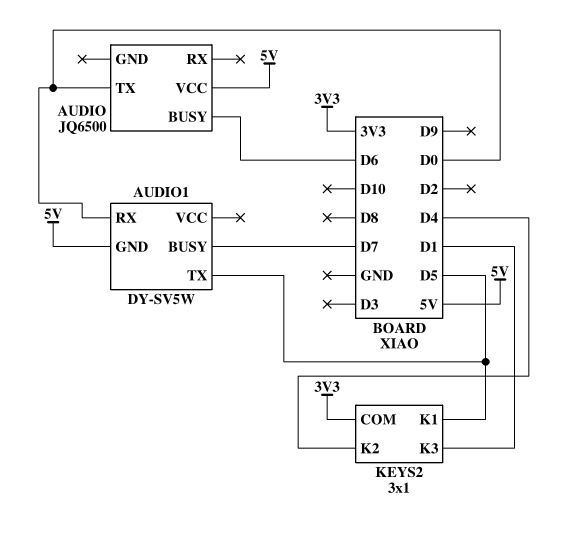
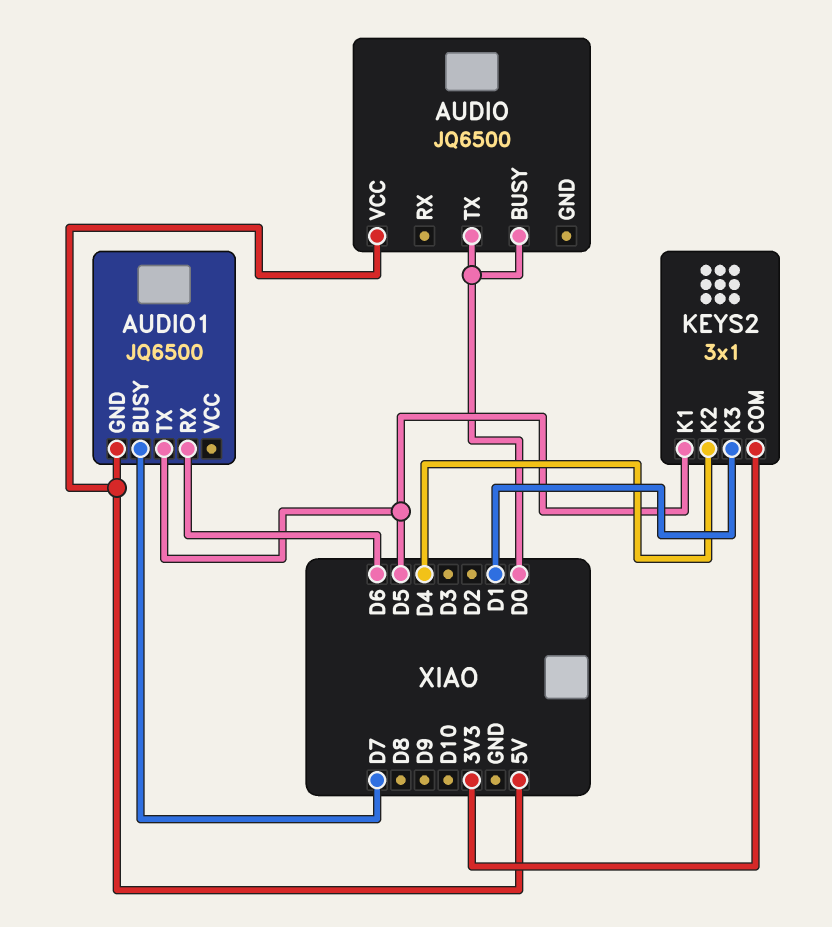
AUDIO pin BUSY: D6 -> D0
AUDIO1: DY-SV5W -> JQ6500
AUDIO1 pin RX: D0 -> D6

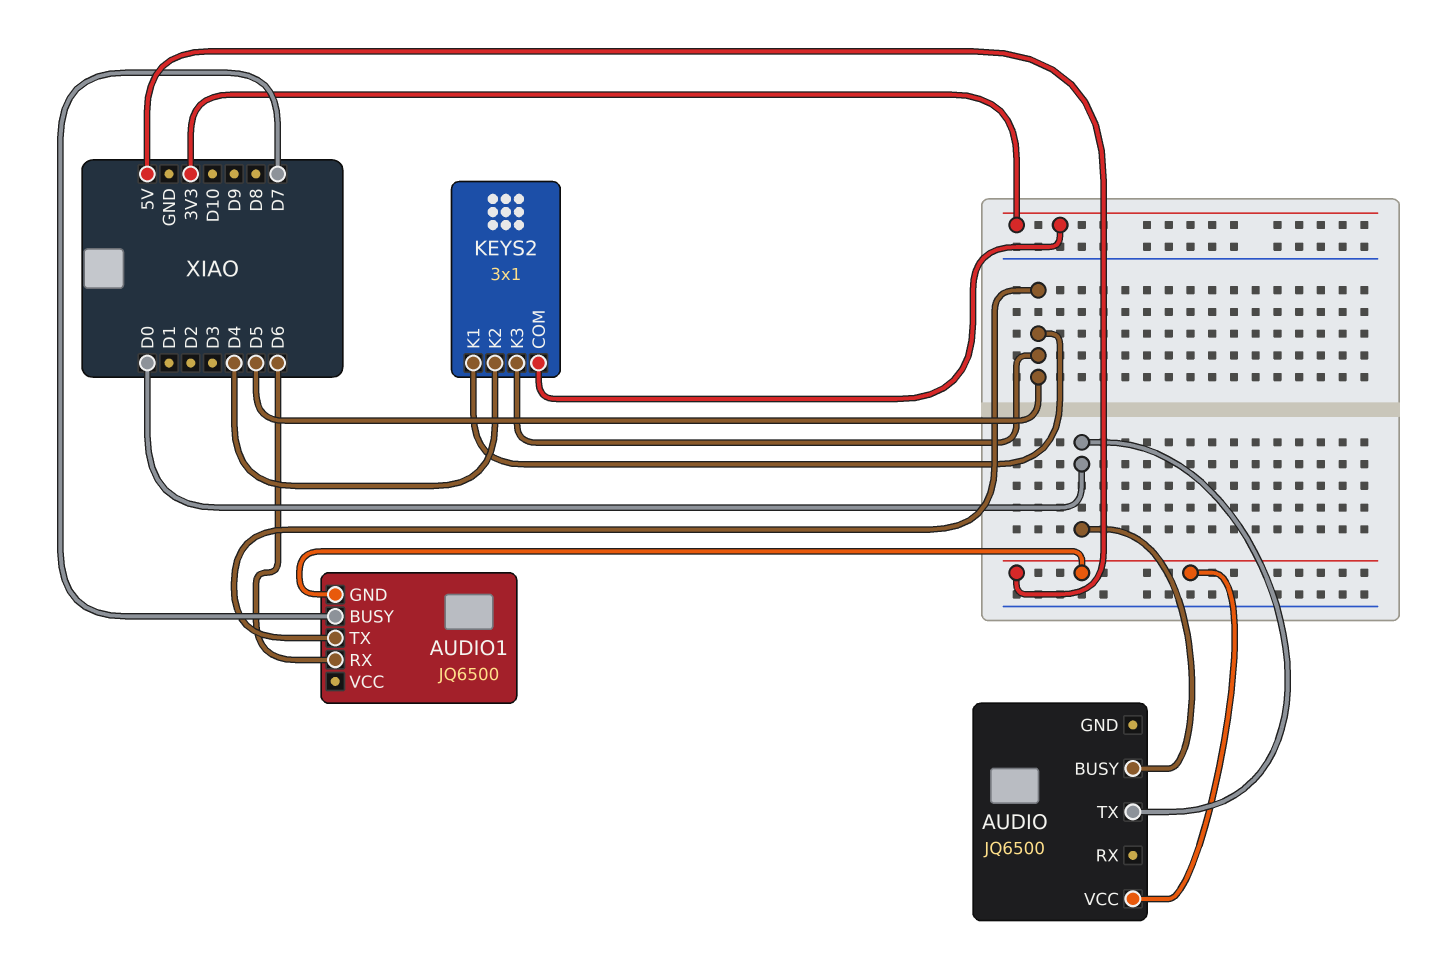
KEYS2 pin K3: D1 -> D5

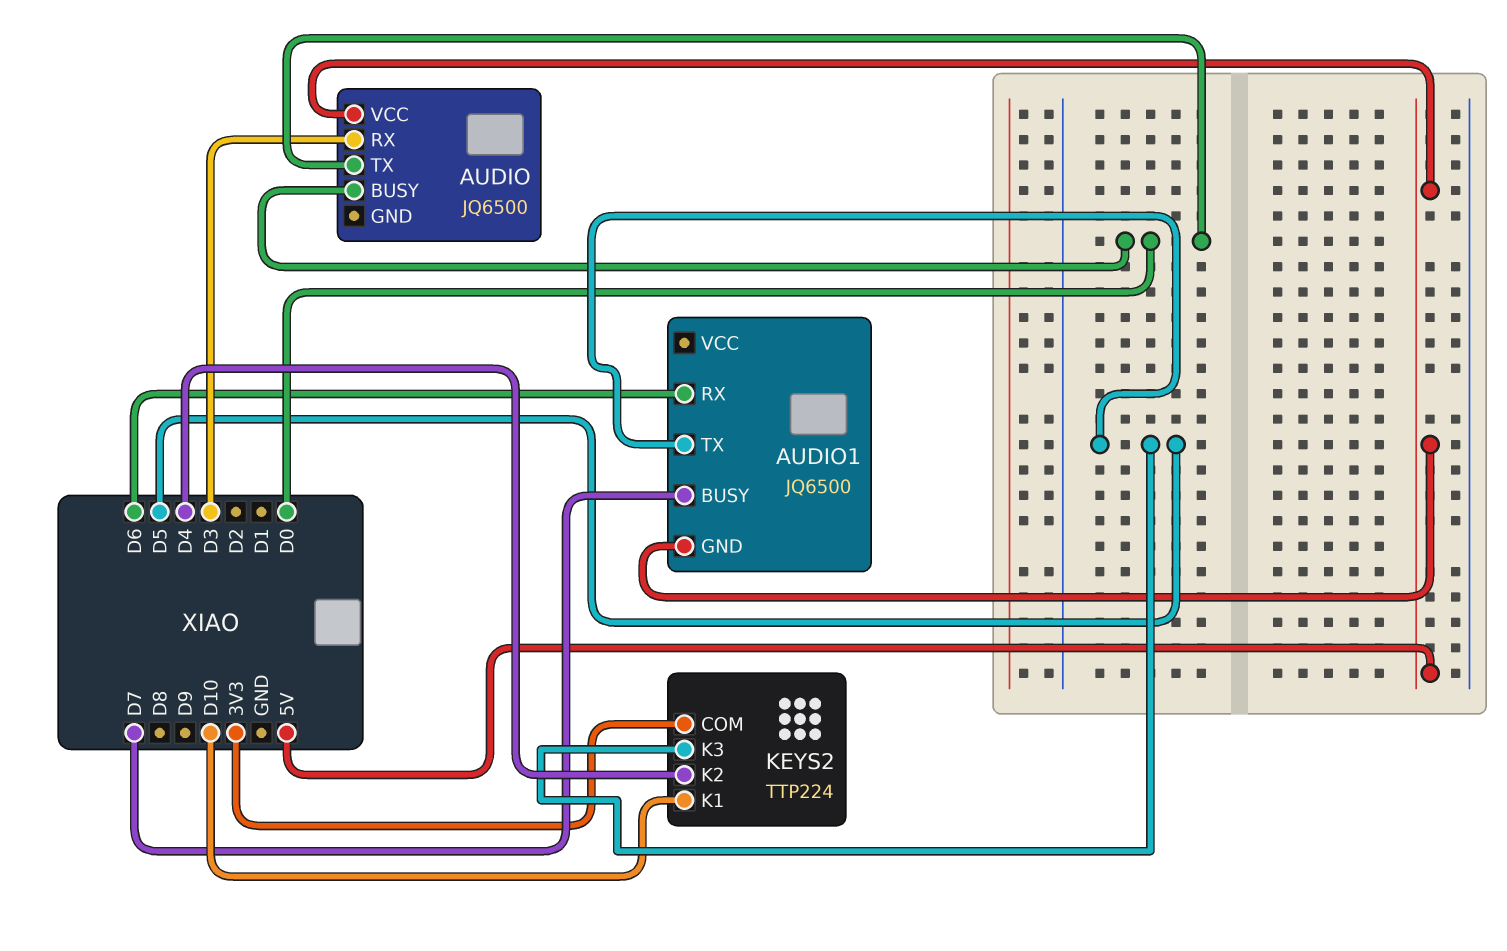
AUDIO pin RX: none -> D3
KEYS2: 3x1 -> TTP224
KEYS2 pin K1: D5 -> D10

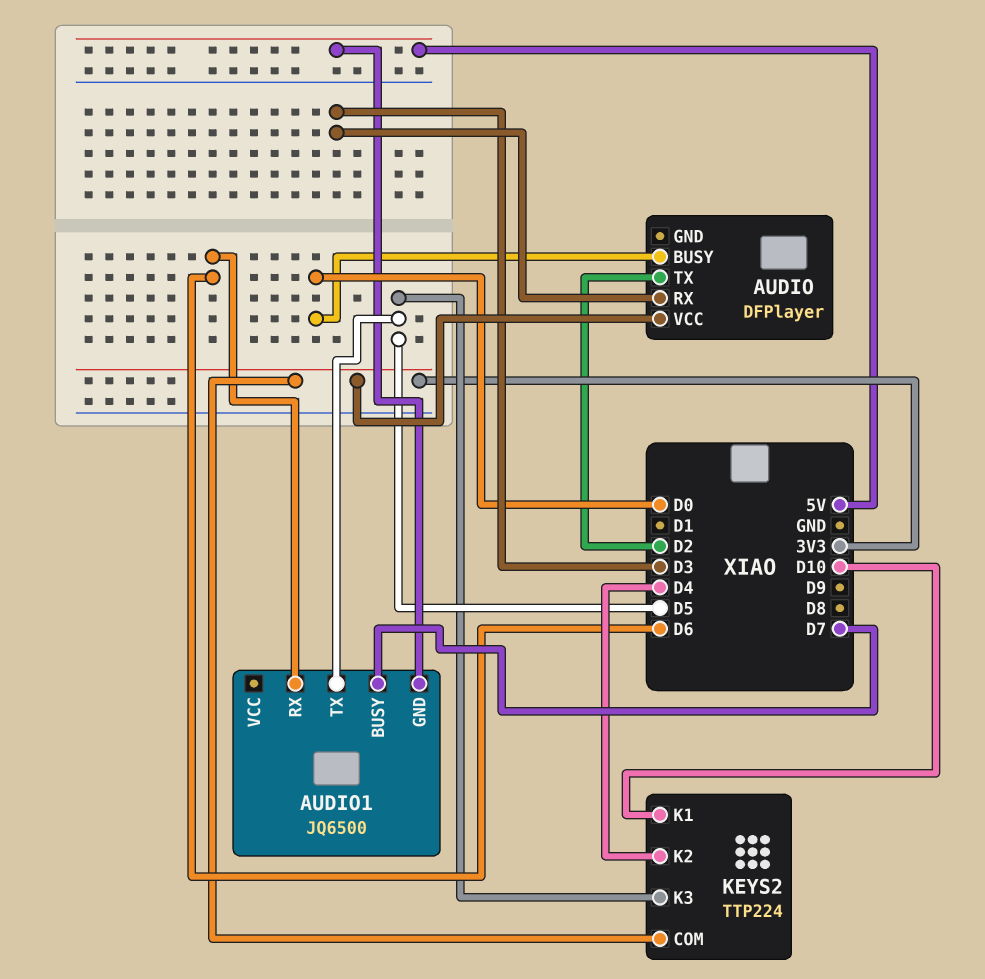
AUDIO: JQ6500 -> DFPlayer
AUDIO pin TX: D0 -> D2
AUDIO pin VCC: 5V -> 3V3

